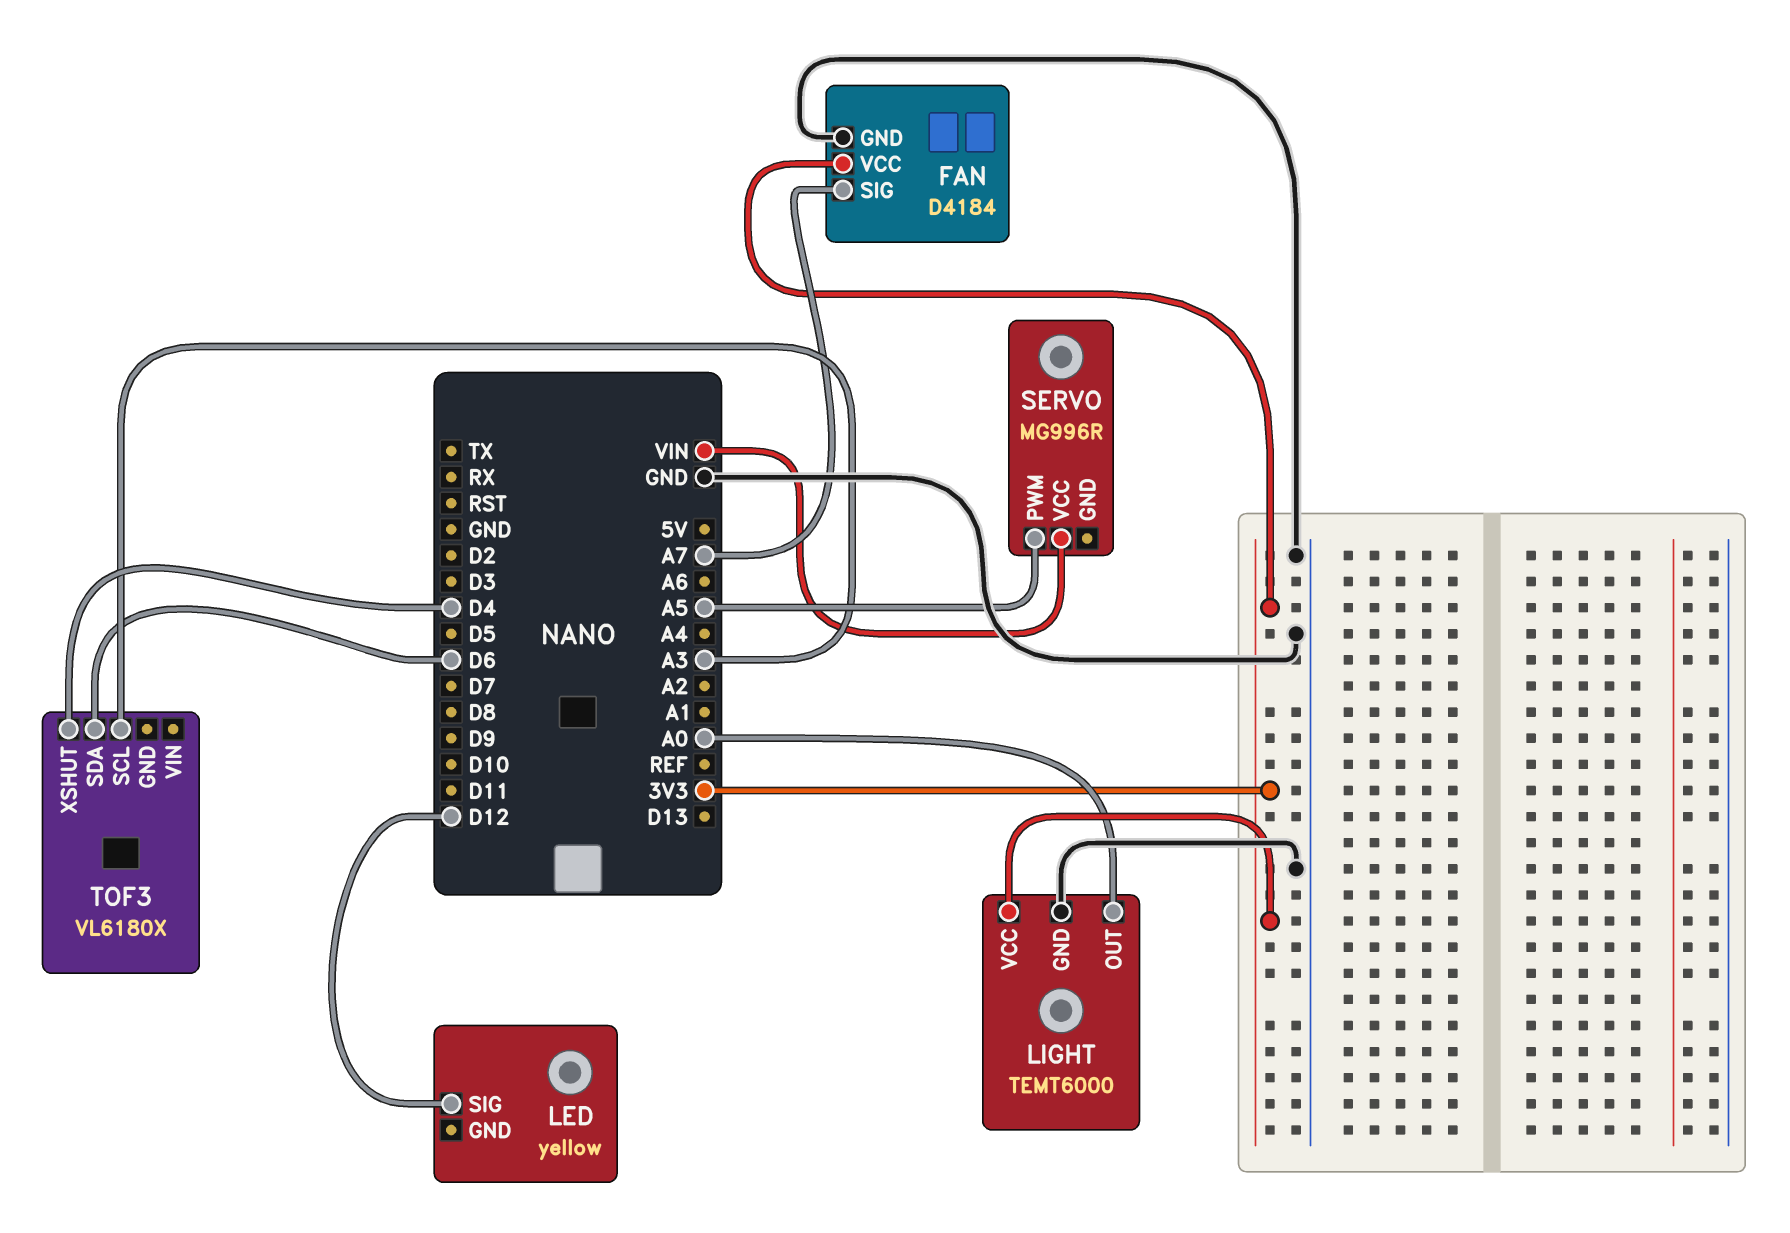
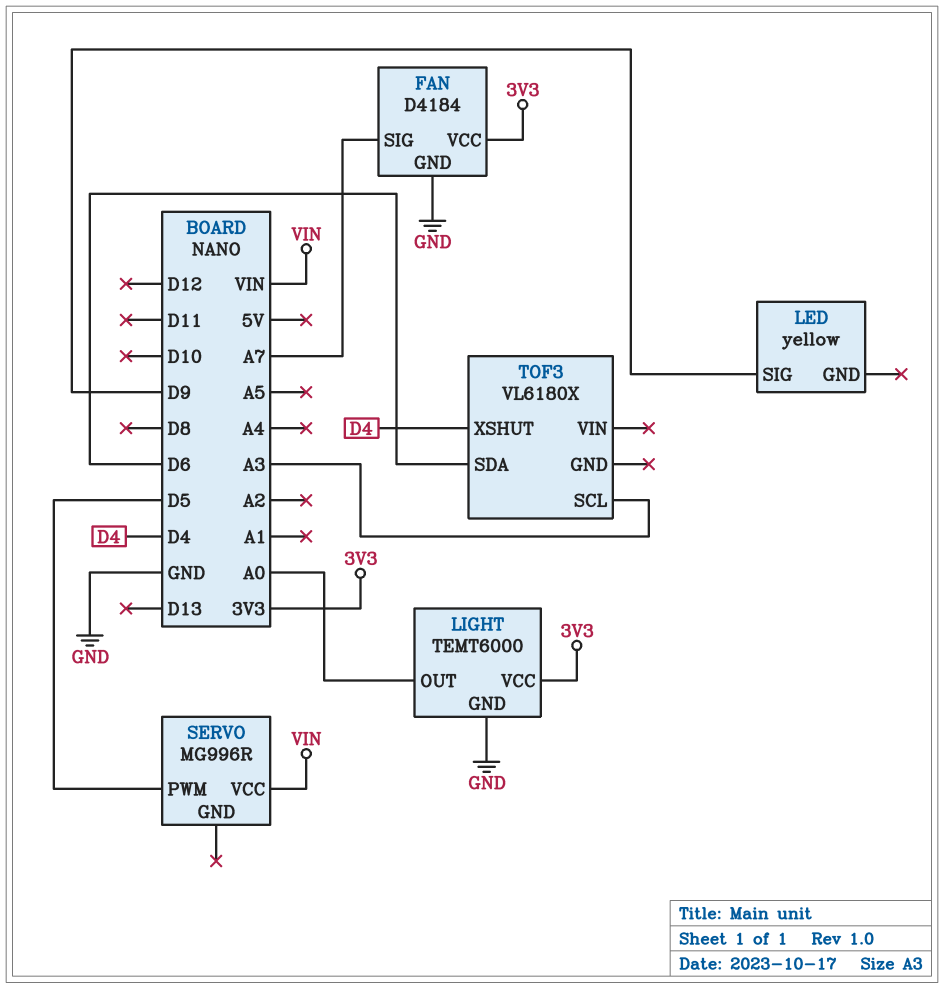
LED pin SIG: D12 -> D9
SERVO pin PWM: A5 -> D5

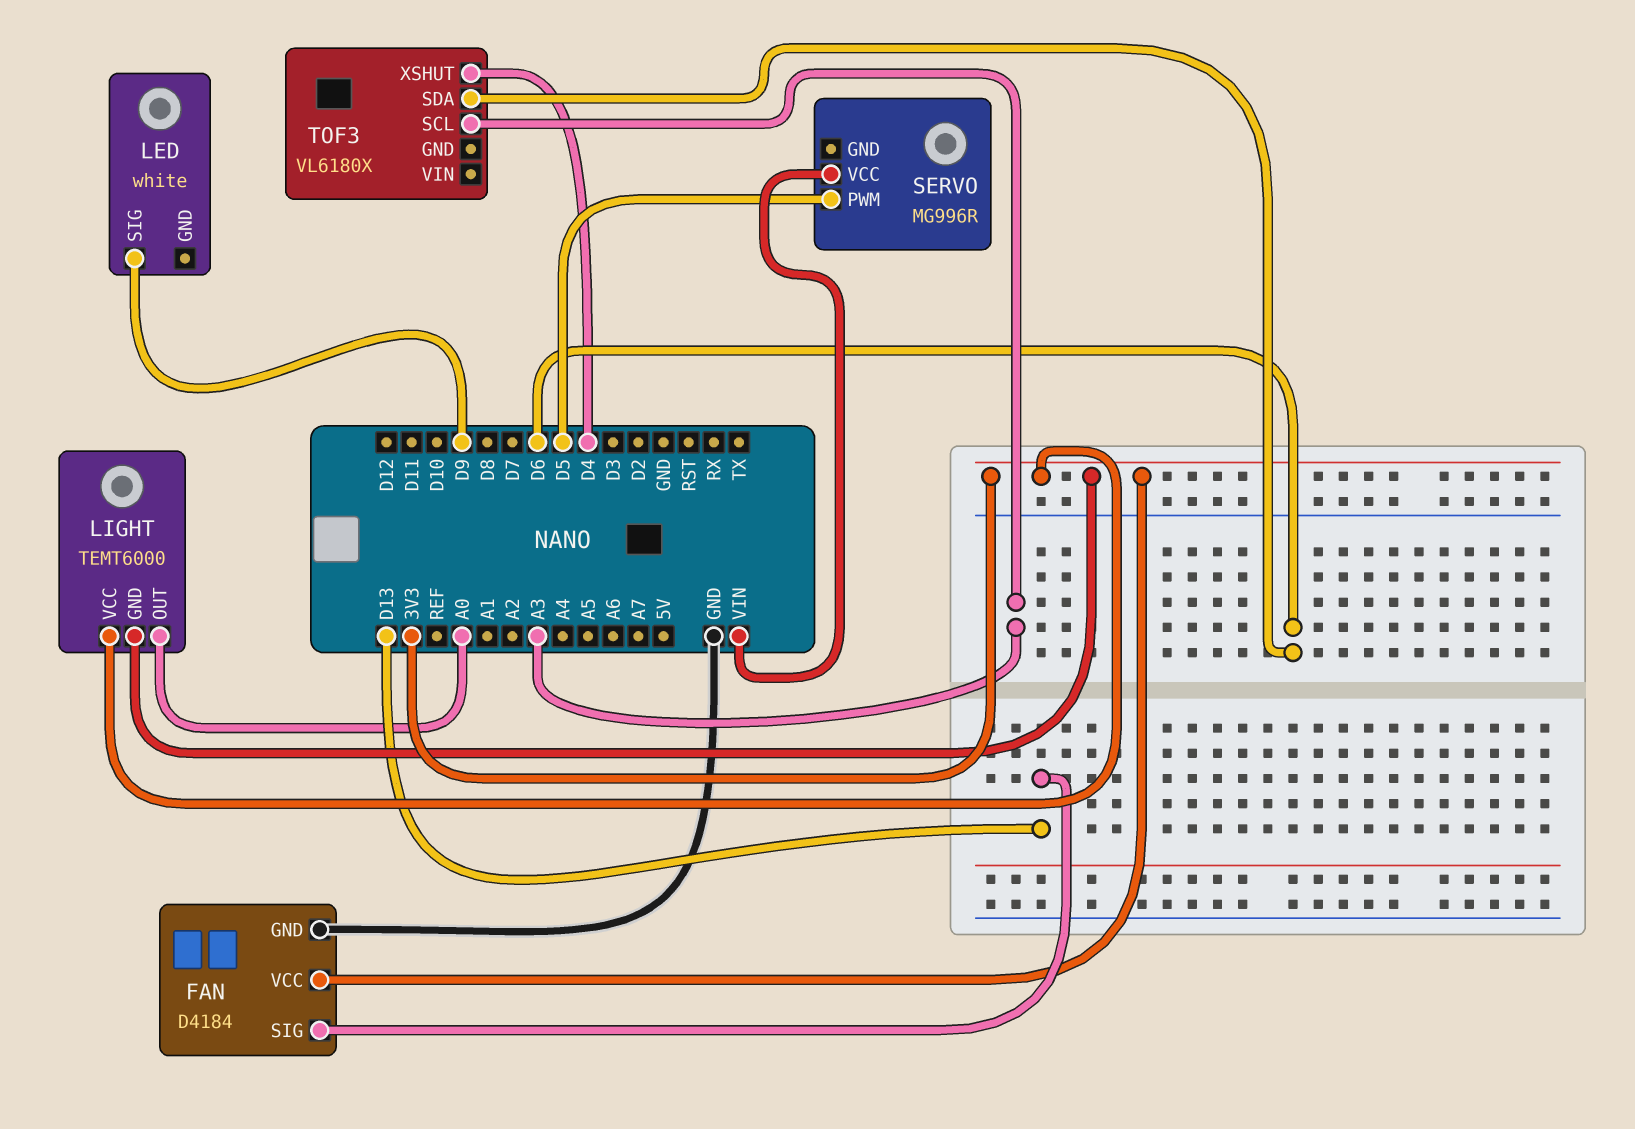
FAN pin SIG: A7 -> D13
LED: yellow -> white
LIGHT pin GND: GND -> 3V3

